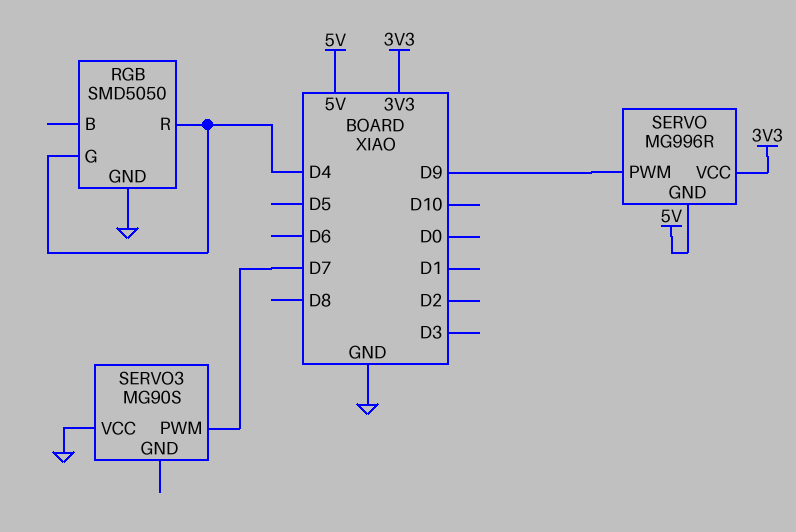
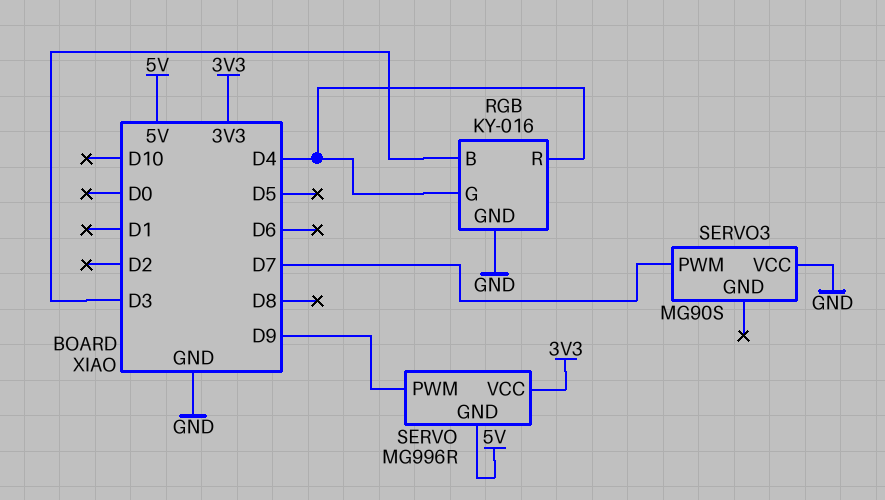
RGB: SMD5050 -> KY-016
RGB pin B: none -> D3

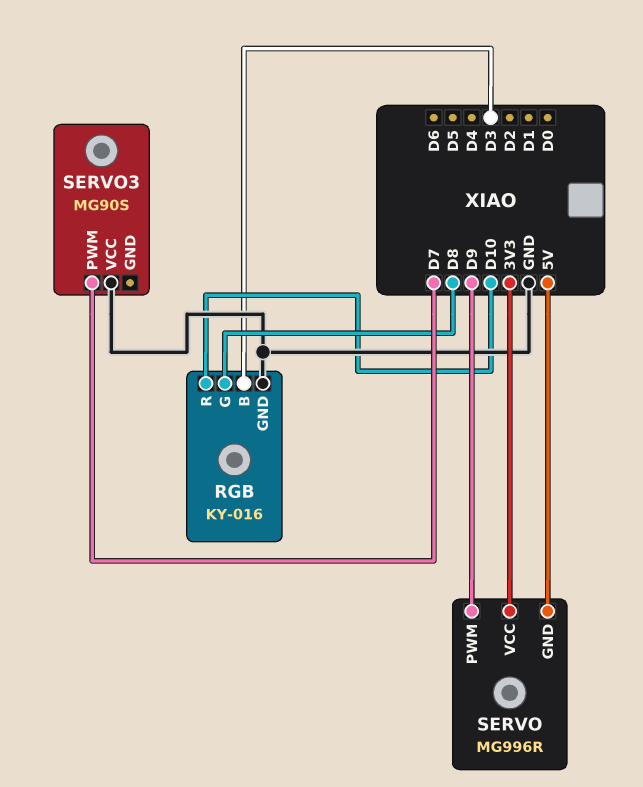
RGB pin G: D4 -> D8
RGB pin R: D4 -> D10

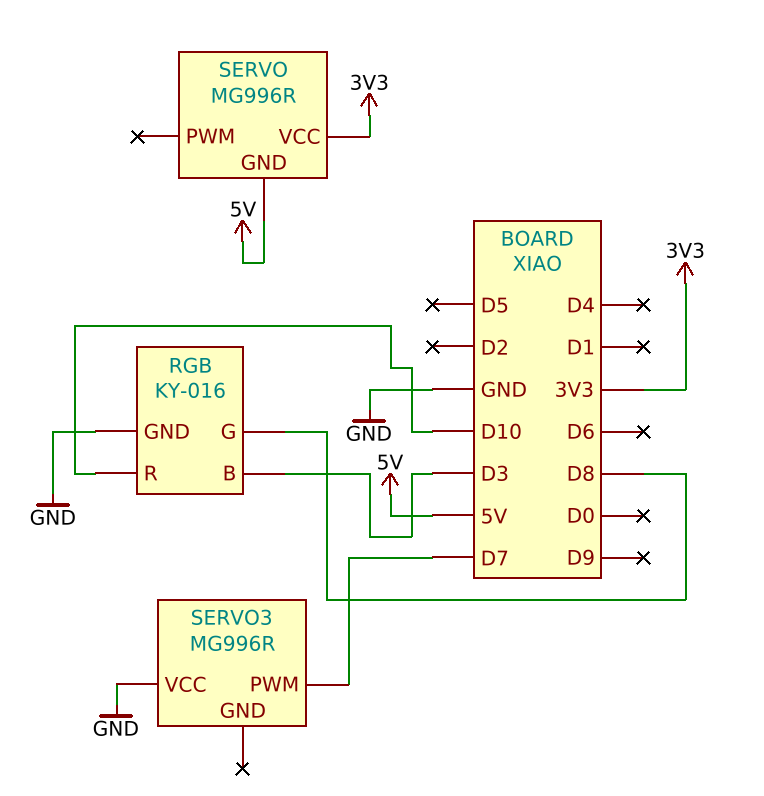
SERVO pin PWM: D9 -> none
SERVO3: MG90S -> MG996R

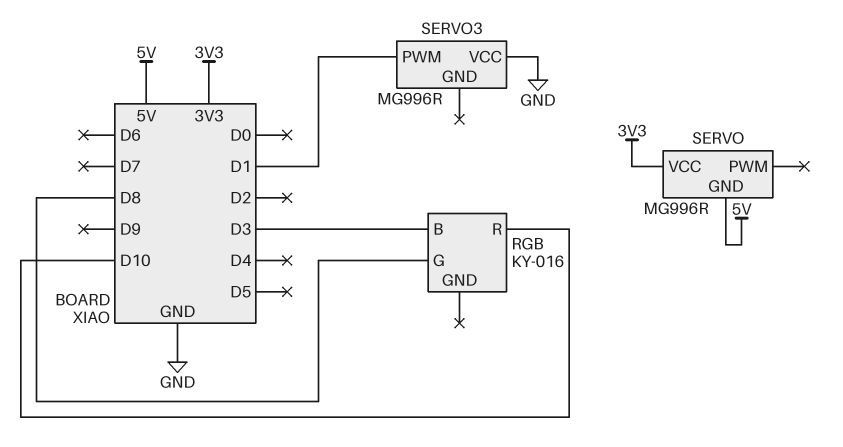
RGB pin GND: GND -> none
SERVO3 pin PWM: D7 -> D1

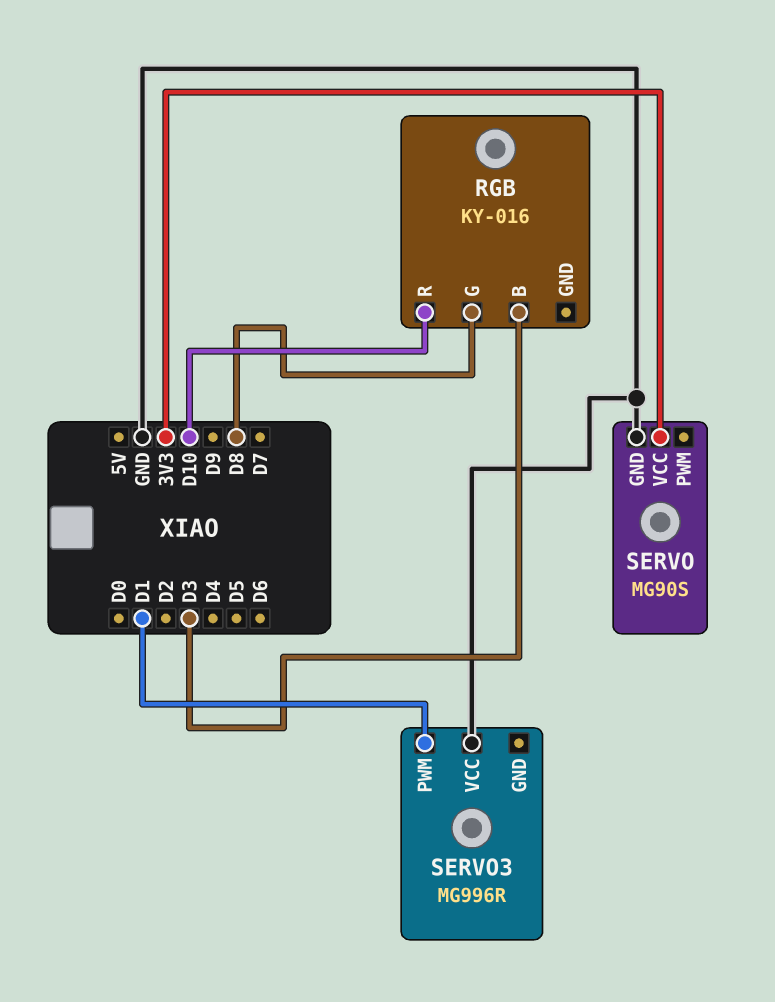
SERVO: MG996R -> MG90S
SERVO pin GND: 5V -> GND

